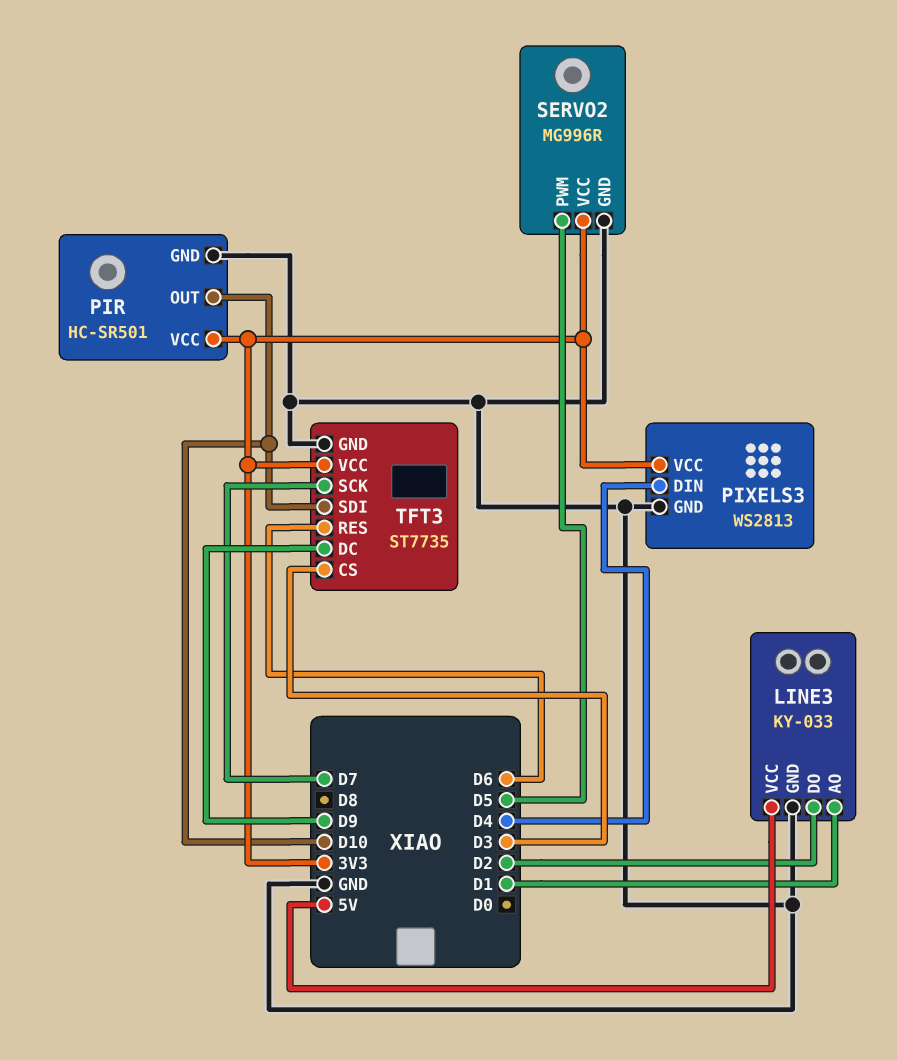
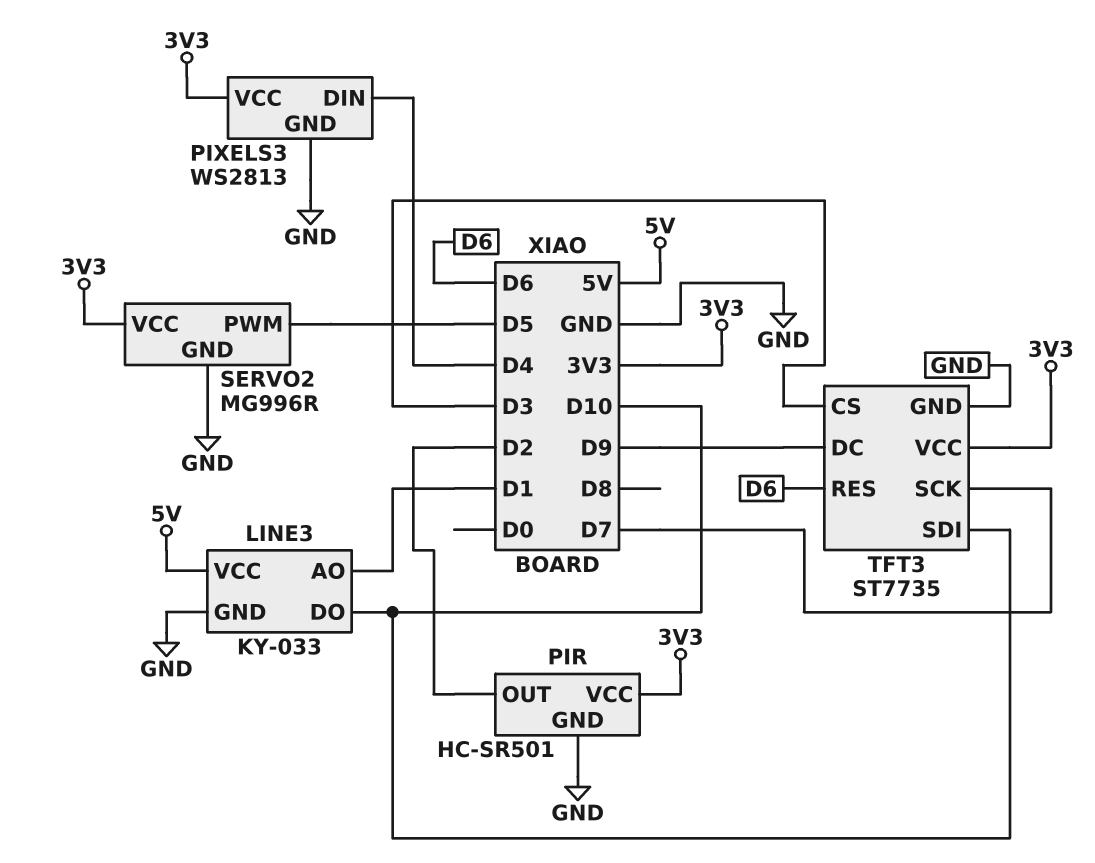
LINE3 pin DO: D2 -> D10
PIR pin OUT: D10 -> D2

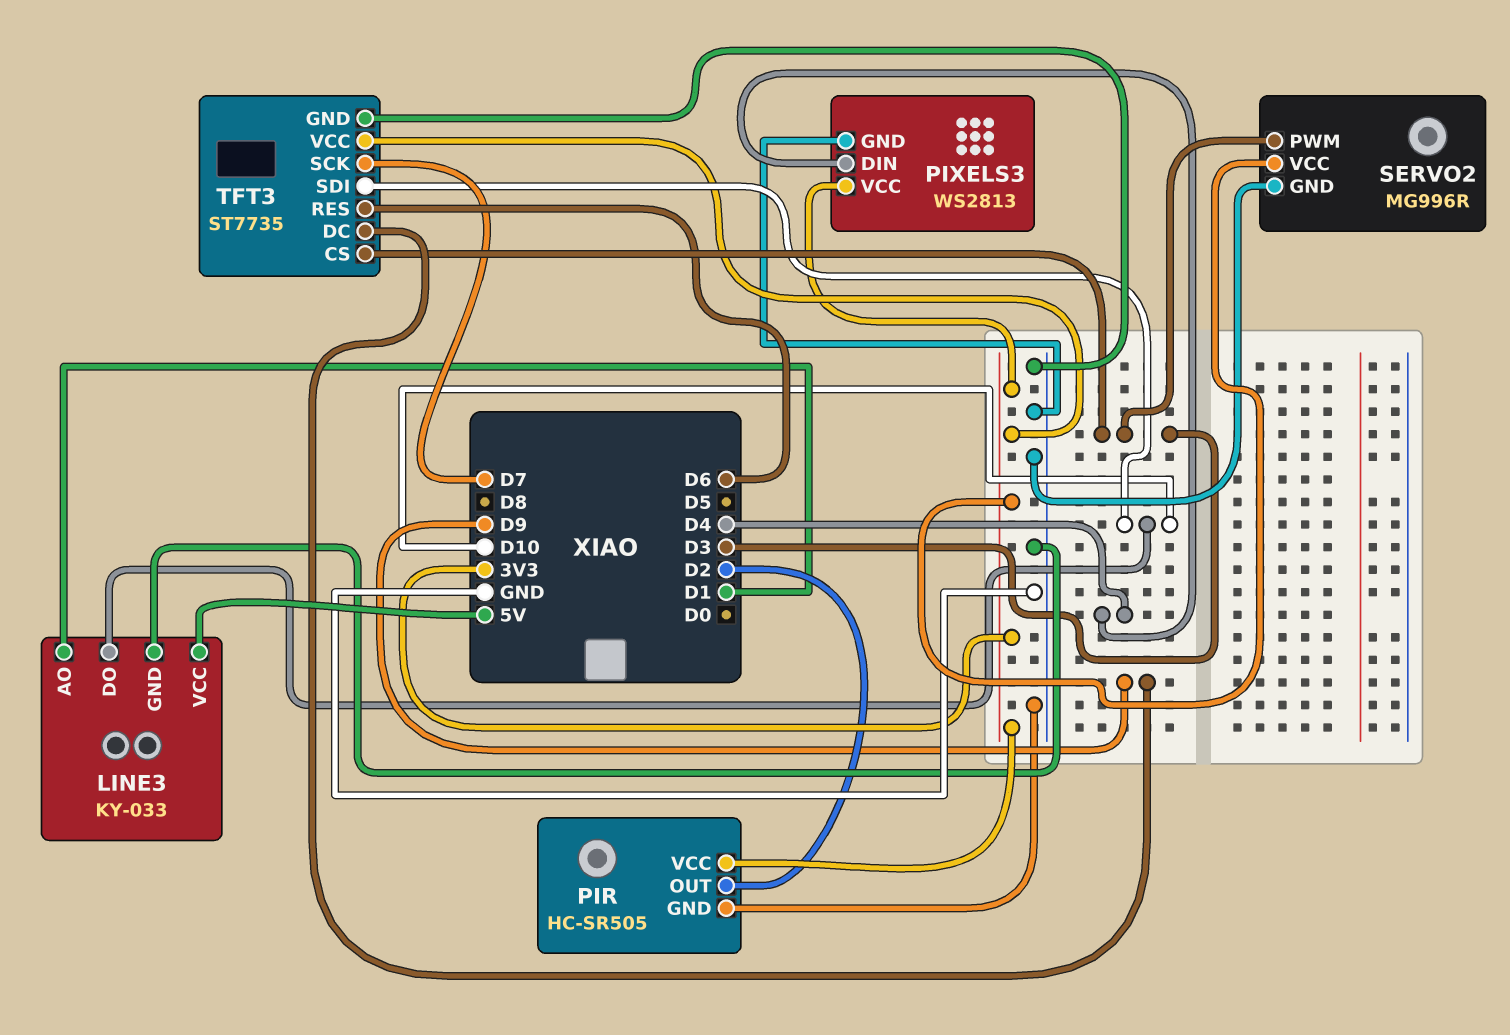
PIR: HC-SR501 -> HC-SR505
SERVO2 pin PWM: D5 -> D3

